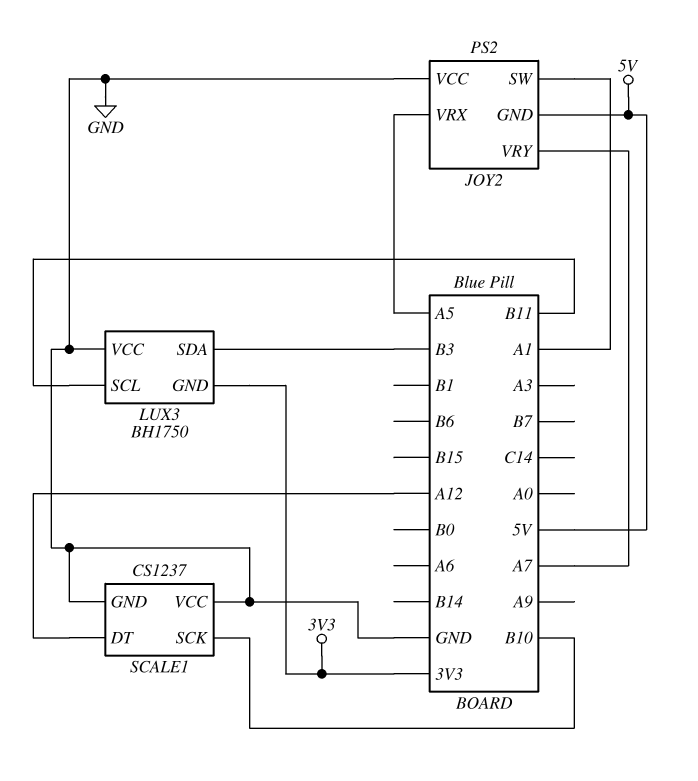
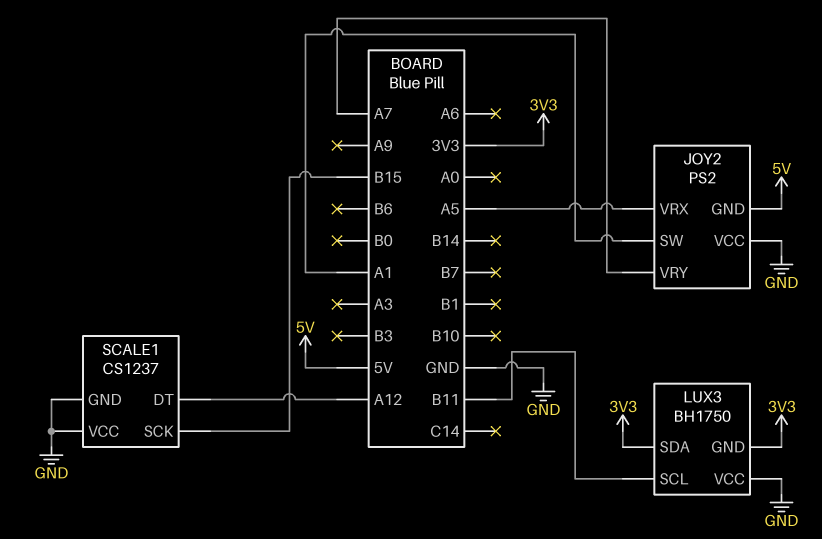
LUX3 pin SDA: B3 -> 3V3
SCALE1 pin SCK: B10 -> B15

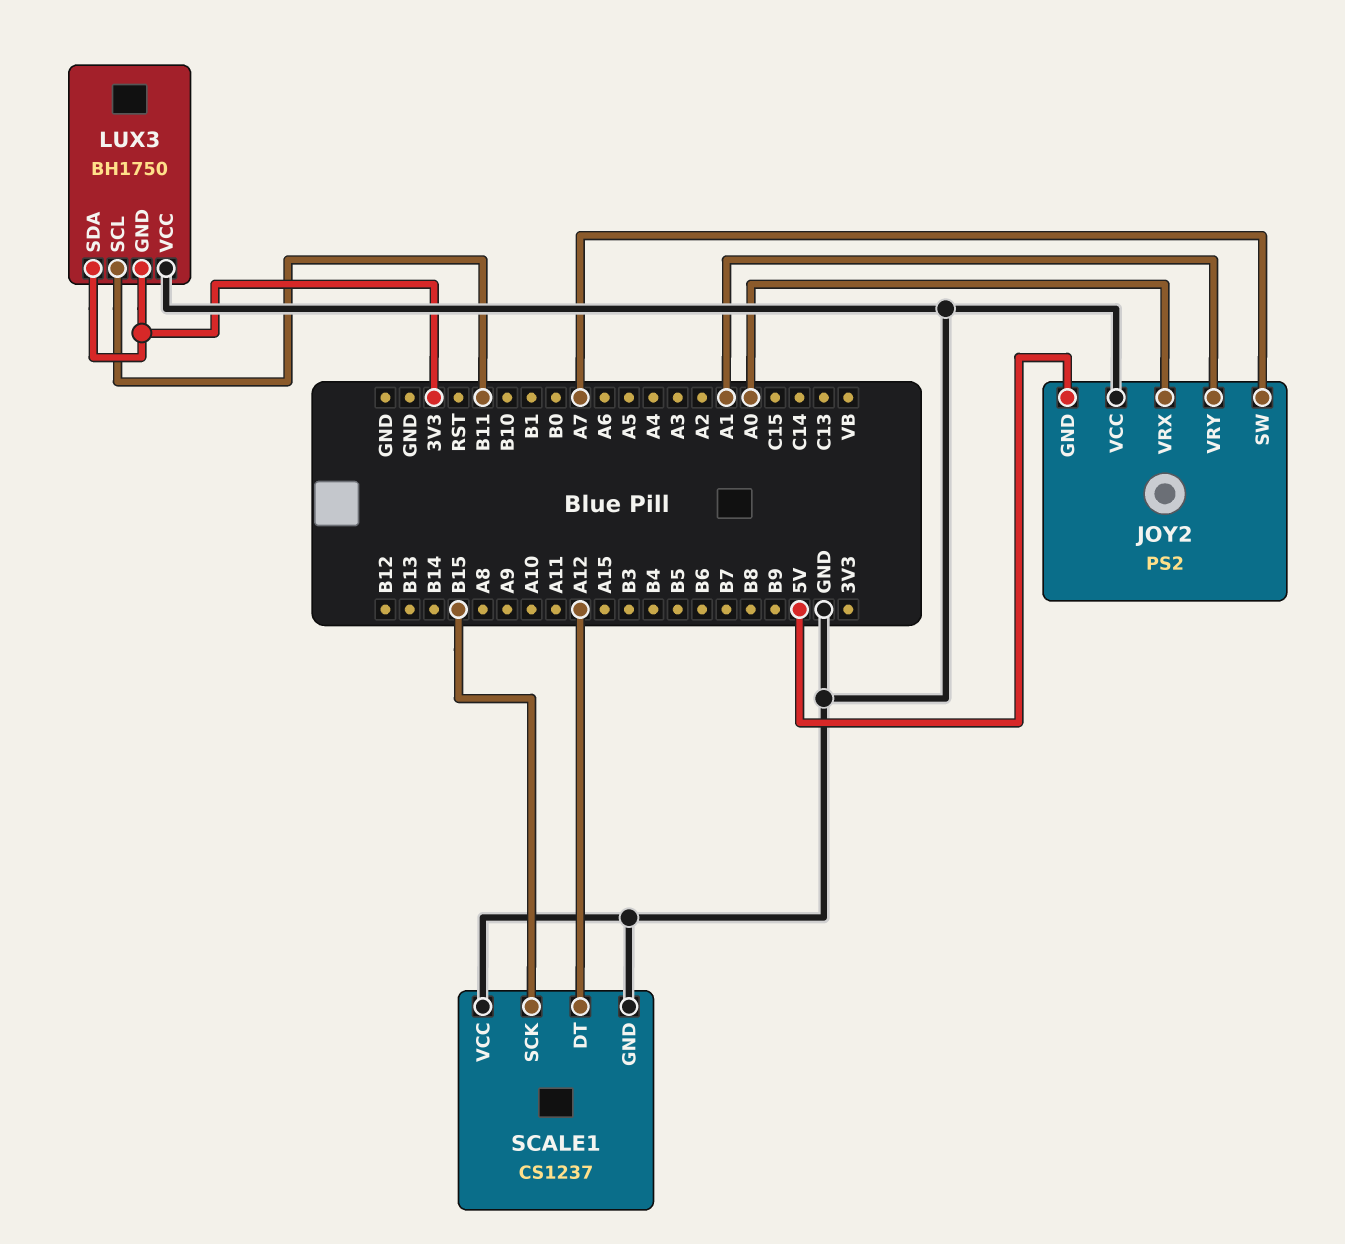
JOY2 pin SW: A1 -> A7
JOY2 pin VRX: A5 -> A0
JOY2 pin VRY: A7 -> A1

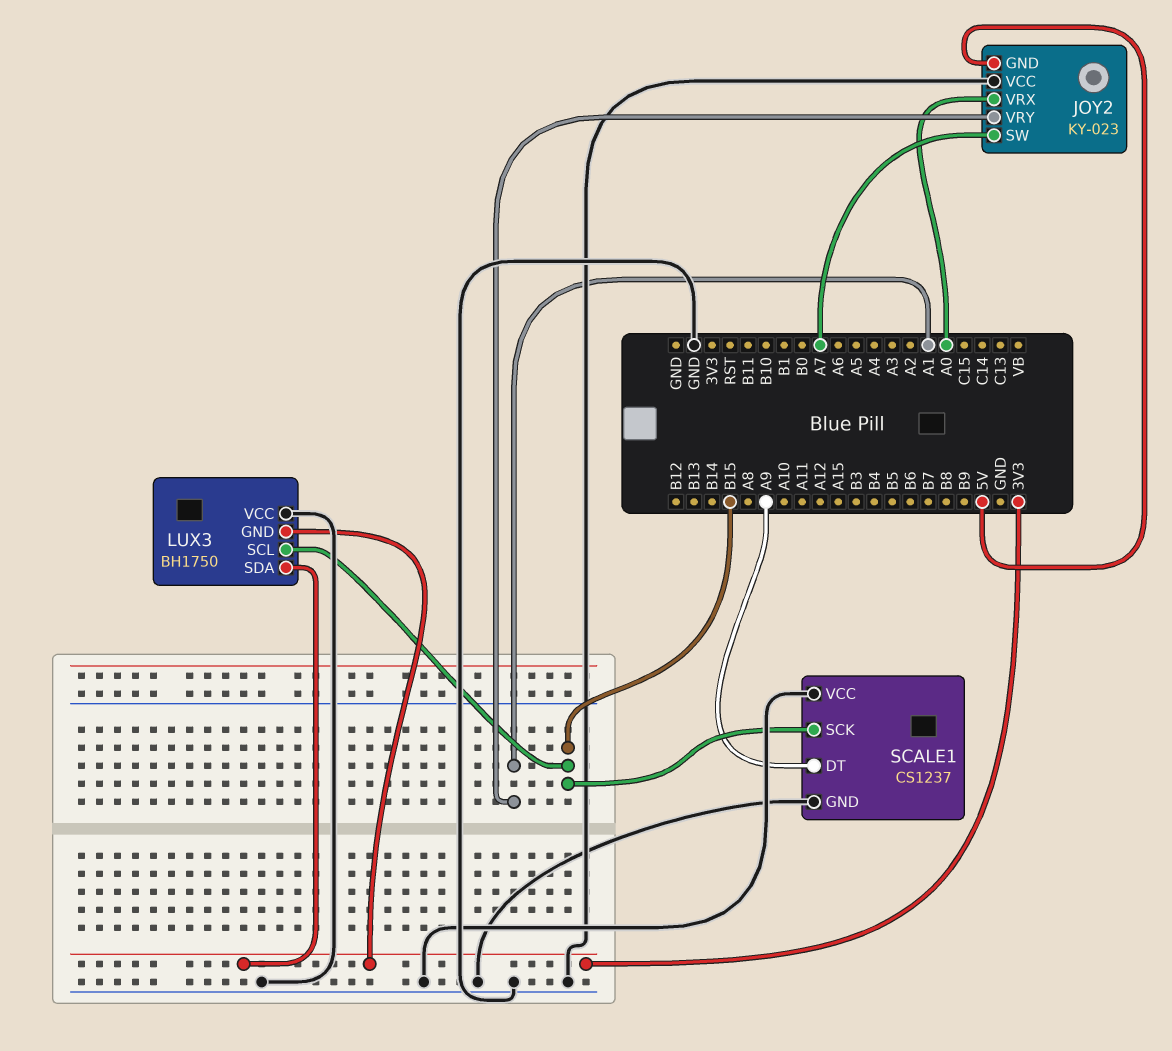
JOY2: PS2 -> KY-023
LUX3 pin SCL: B11 -> B15
SCALE1 pin DT: A12 -> A9

